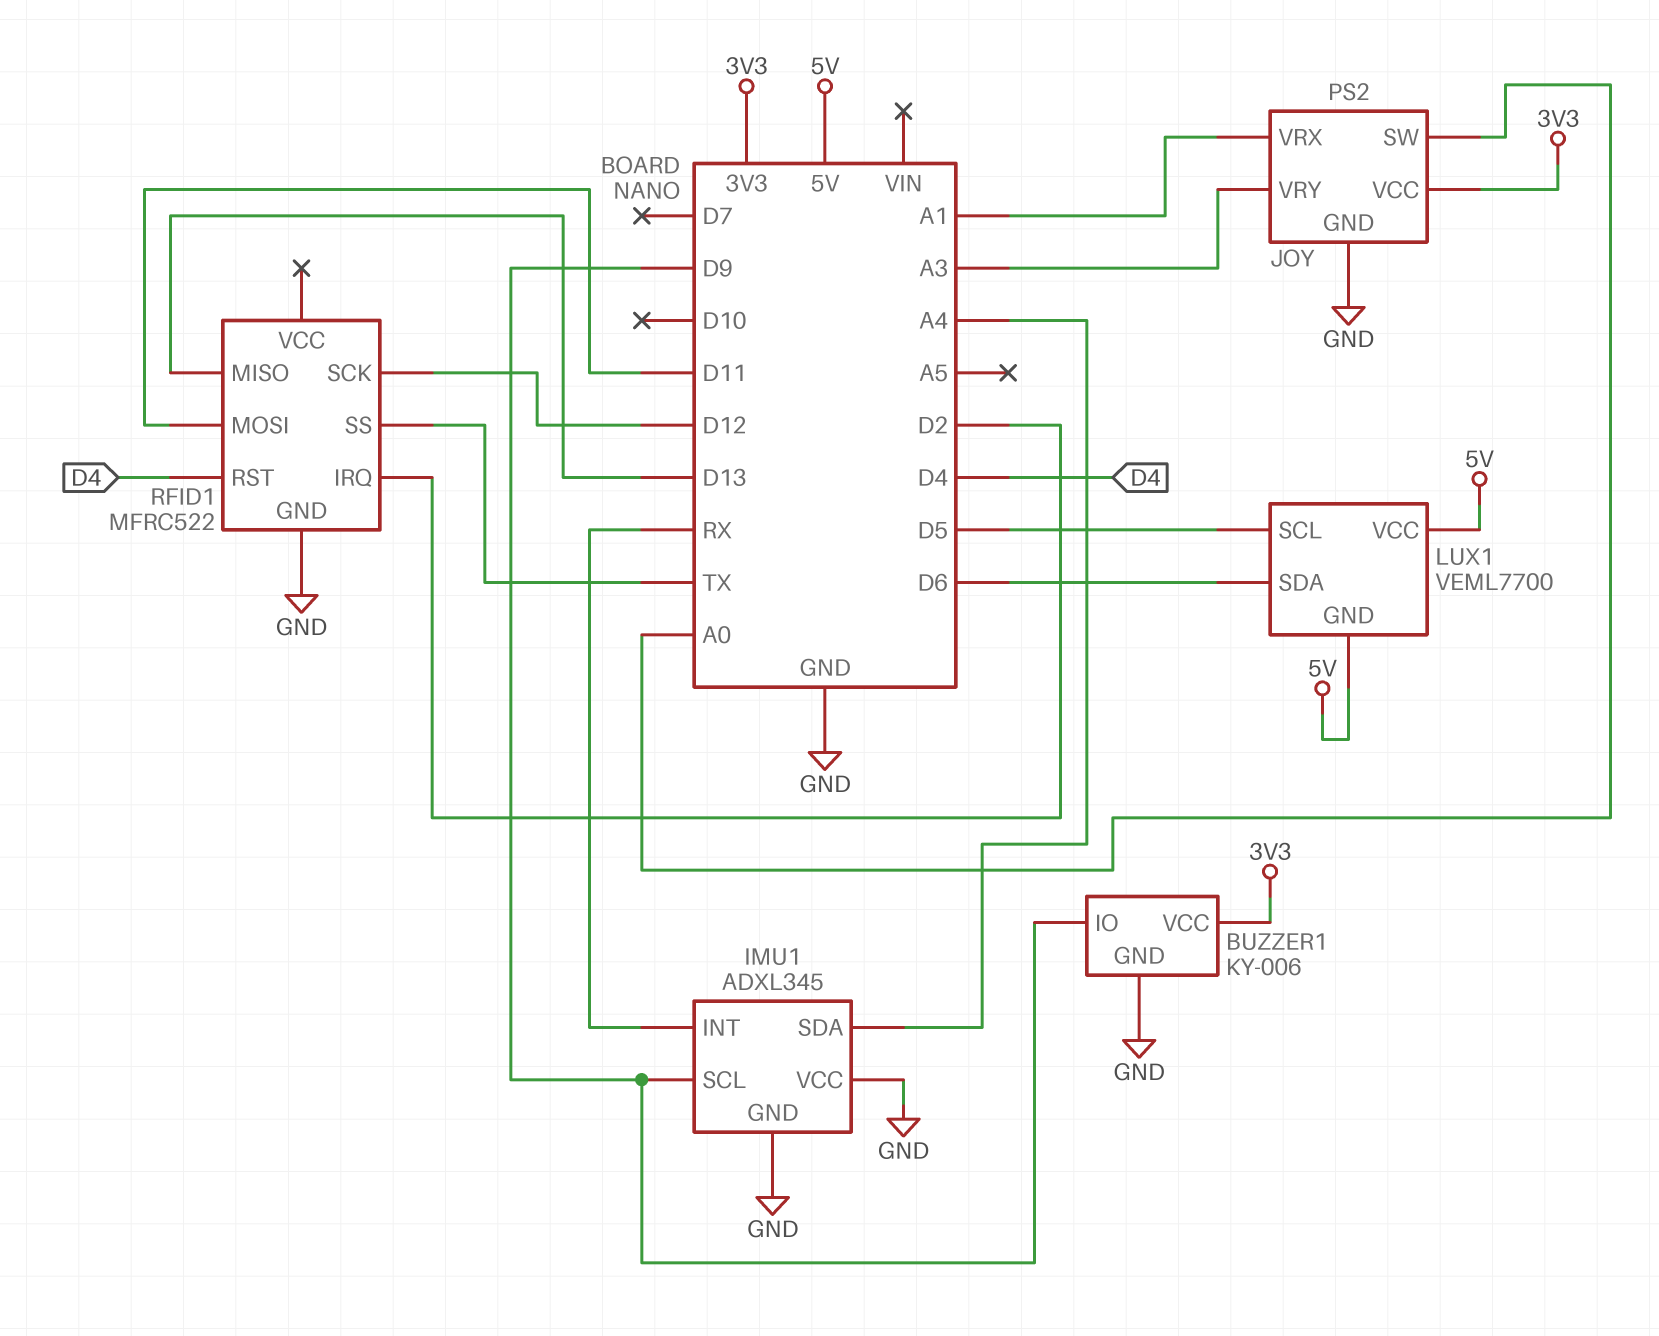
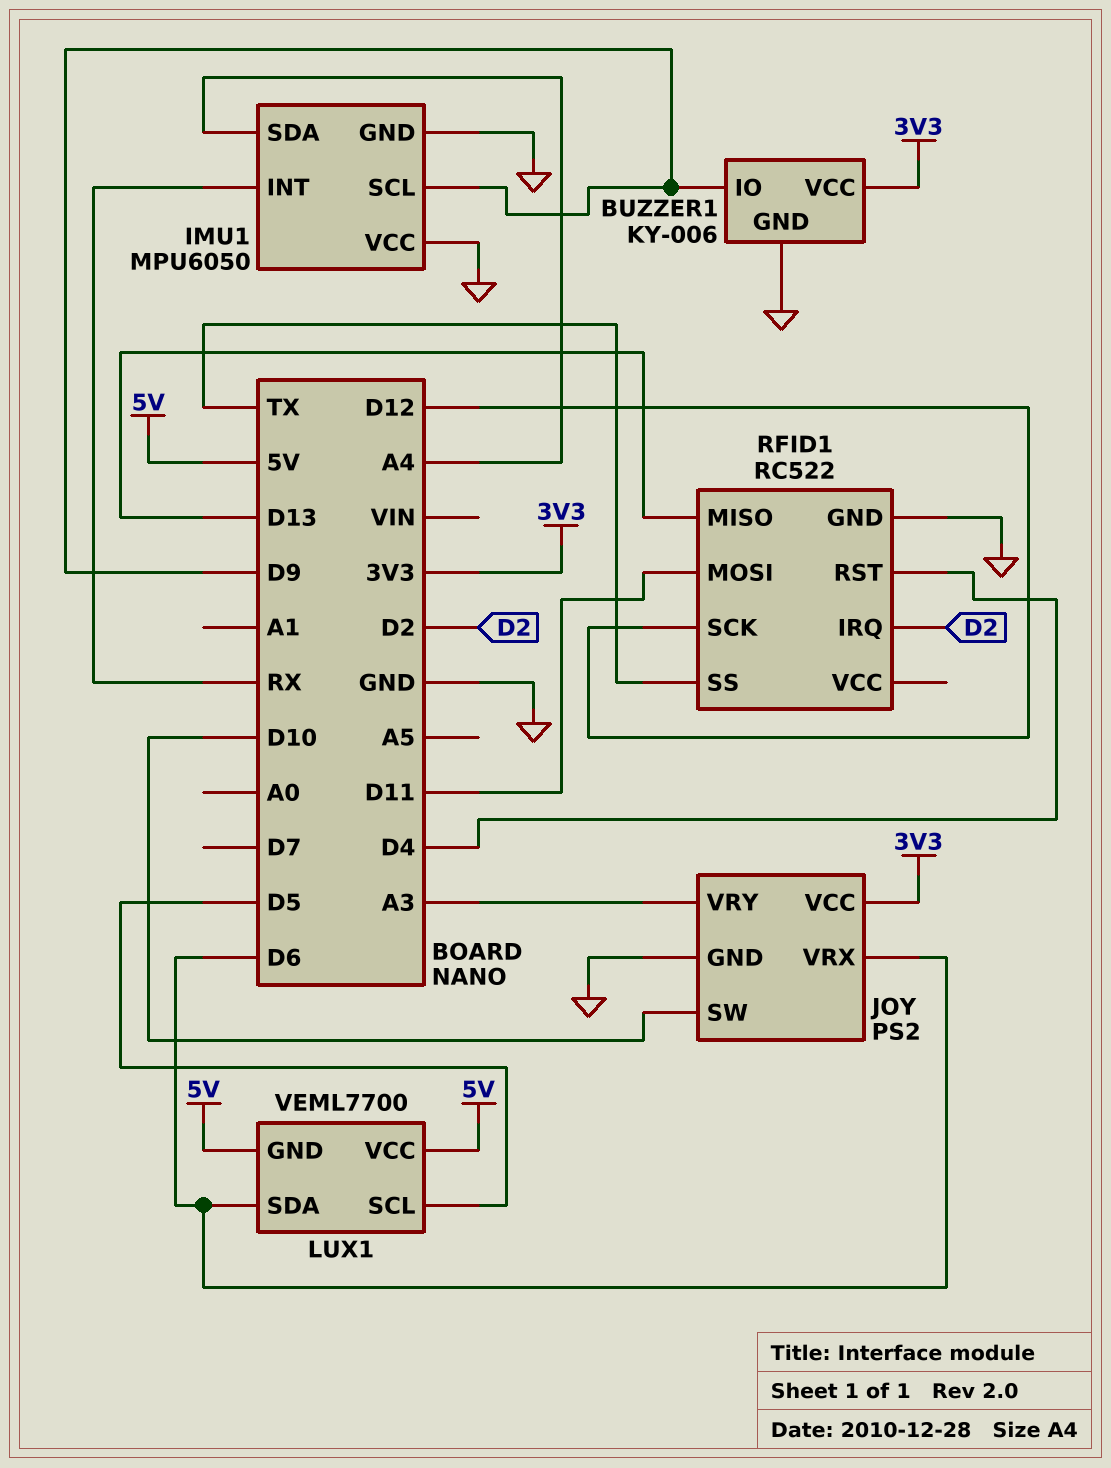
IMU1: ADXL345 -> MPU6050
JOY pin SW: A0 -> D10
JOY pin VRX: A1 -> D6
RFID1: MFRC522 -> RC522

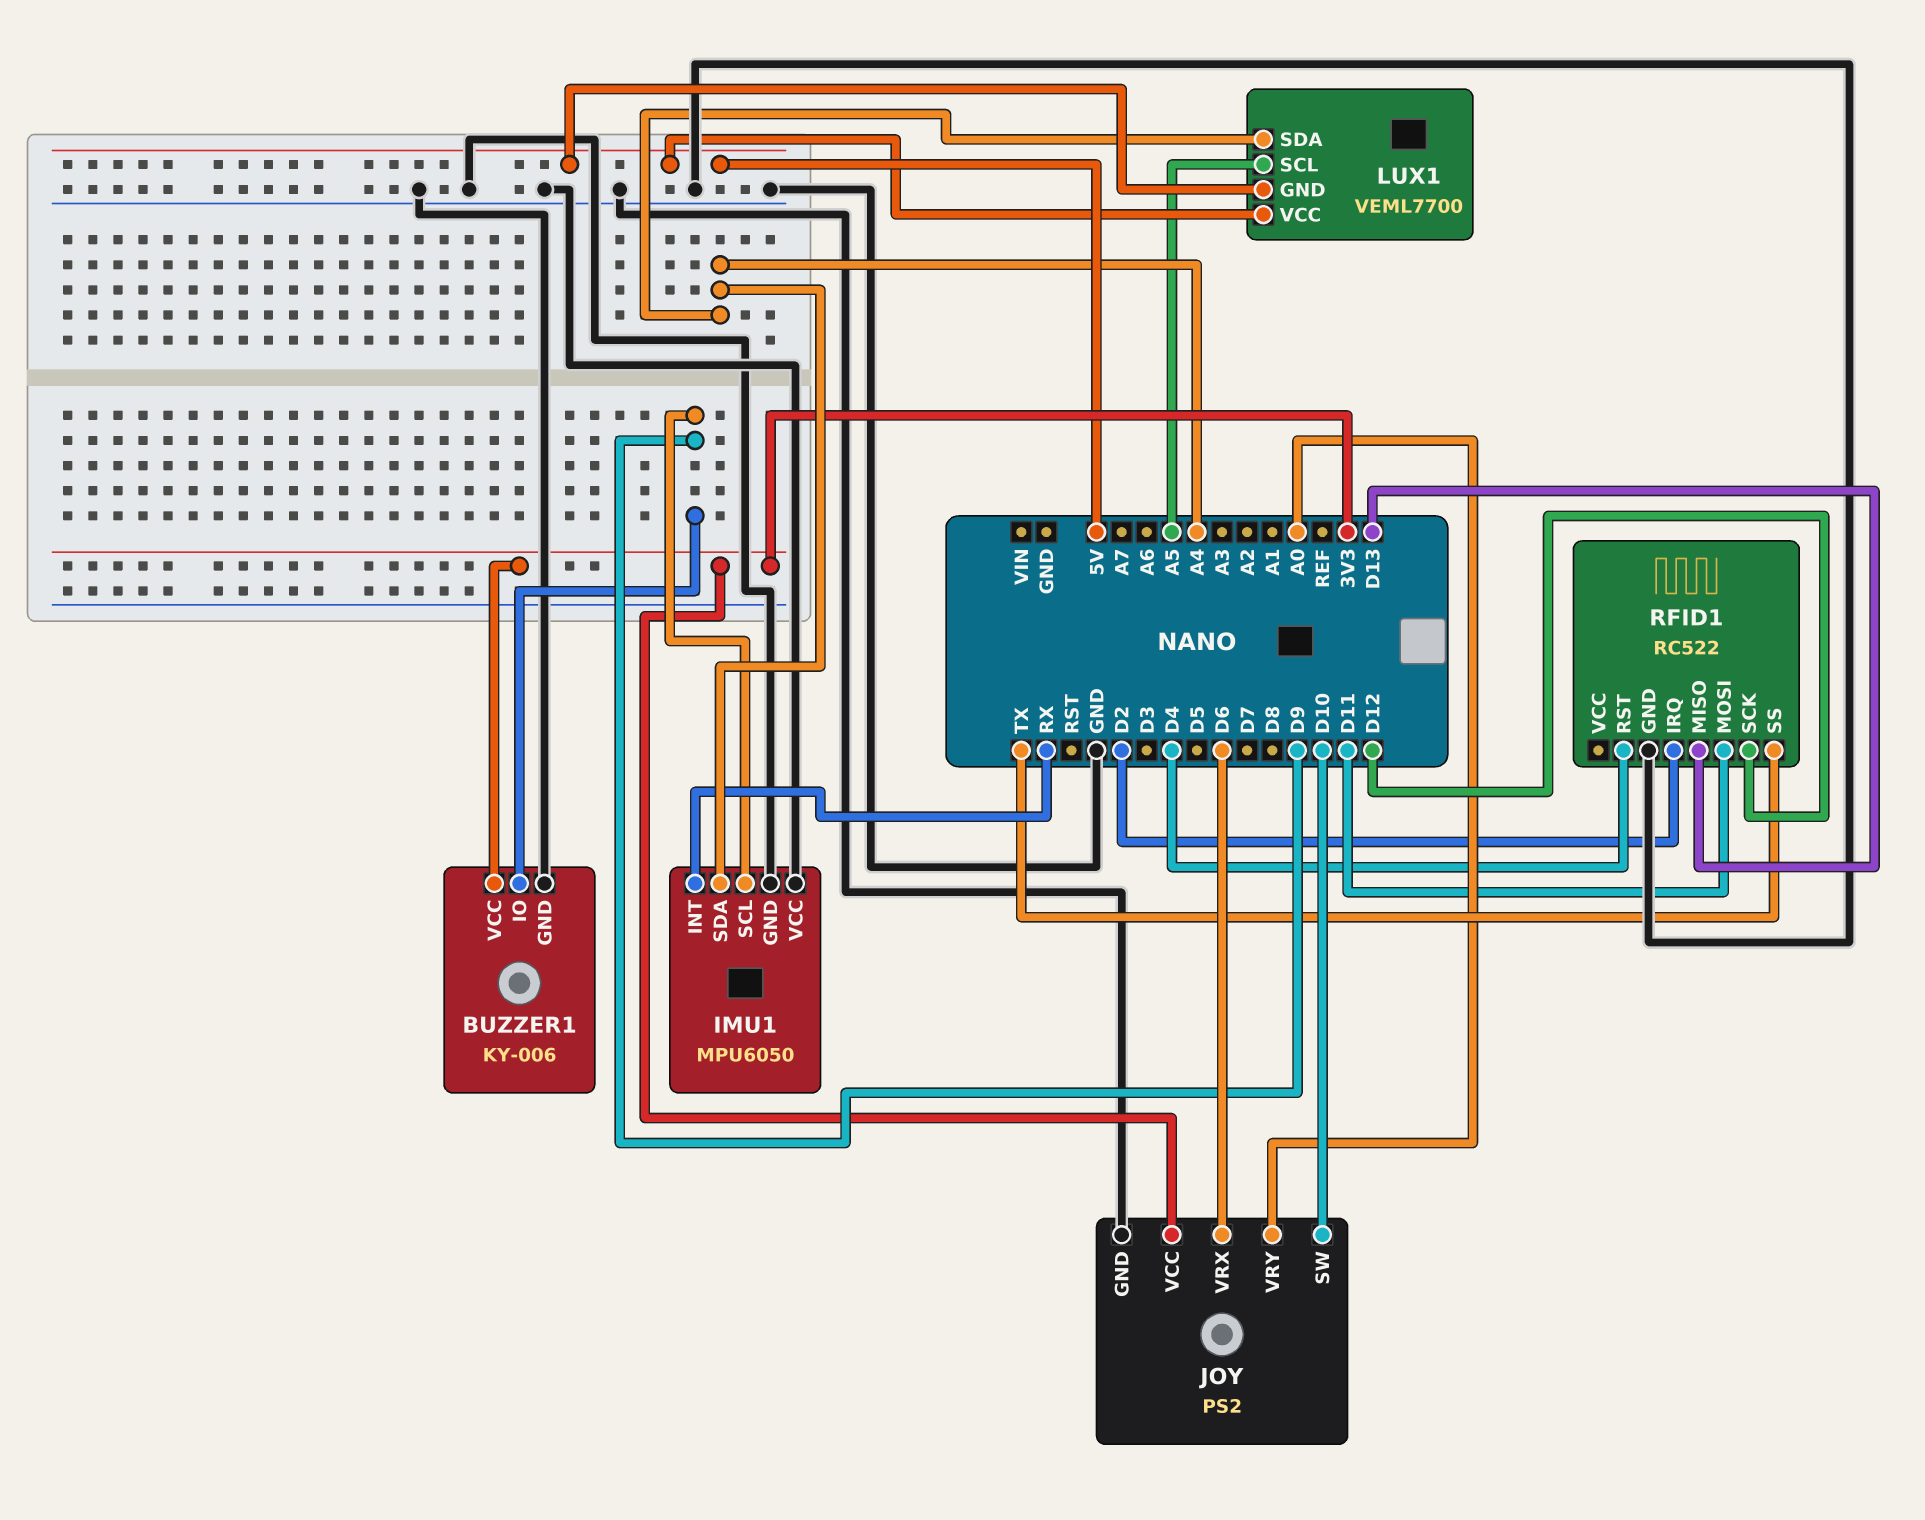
JOY pin VRY: A3 -> A0
LUX1 pin SCL: D5 -> A5
LUX1 pin SDA: D6 -> A4

